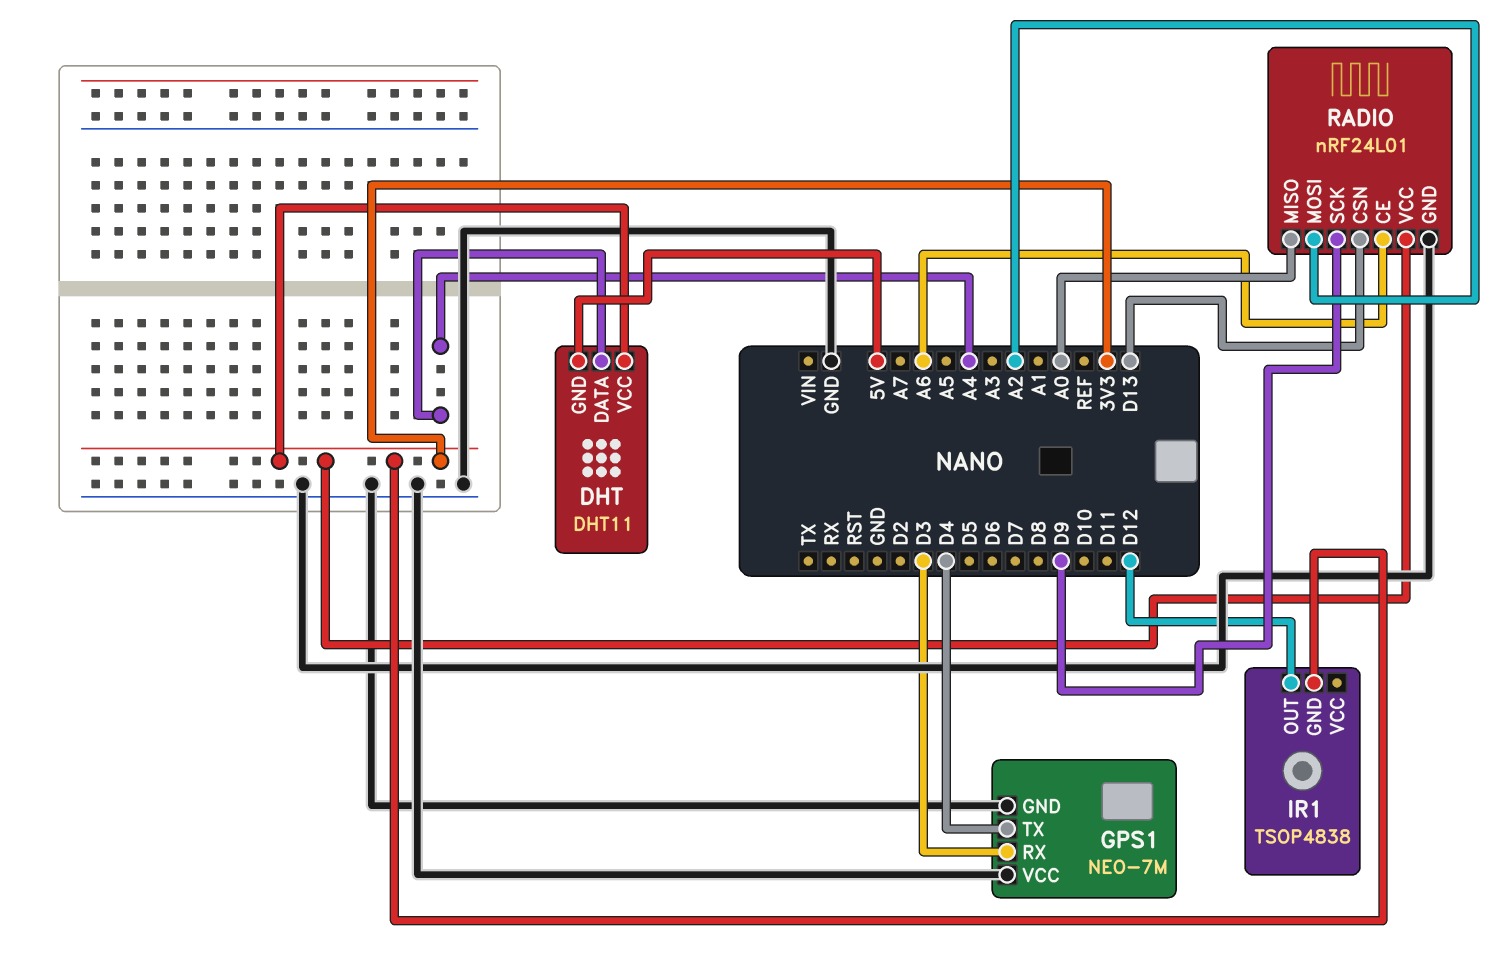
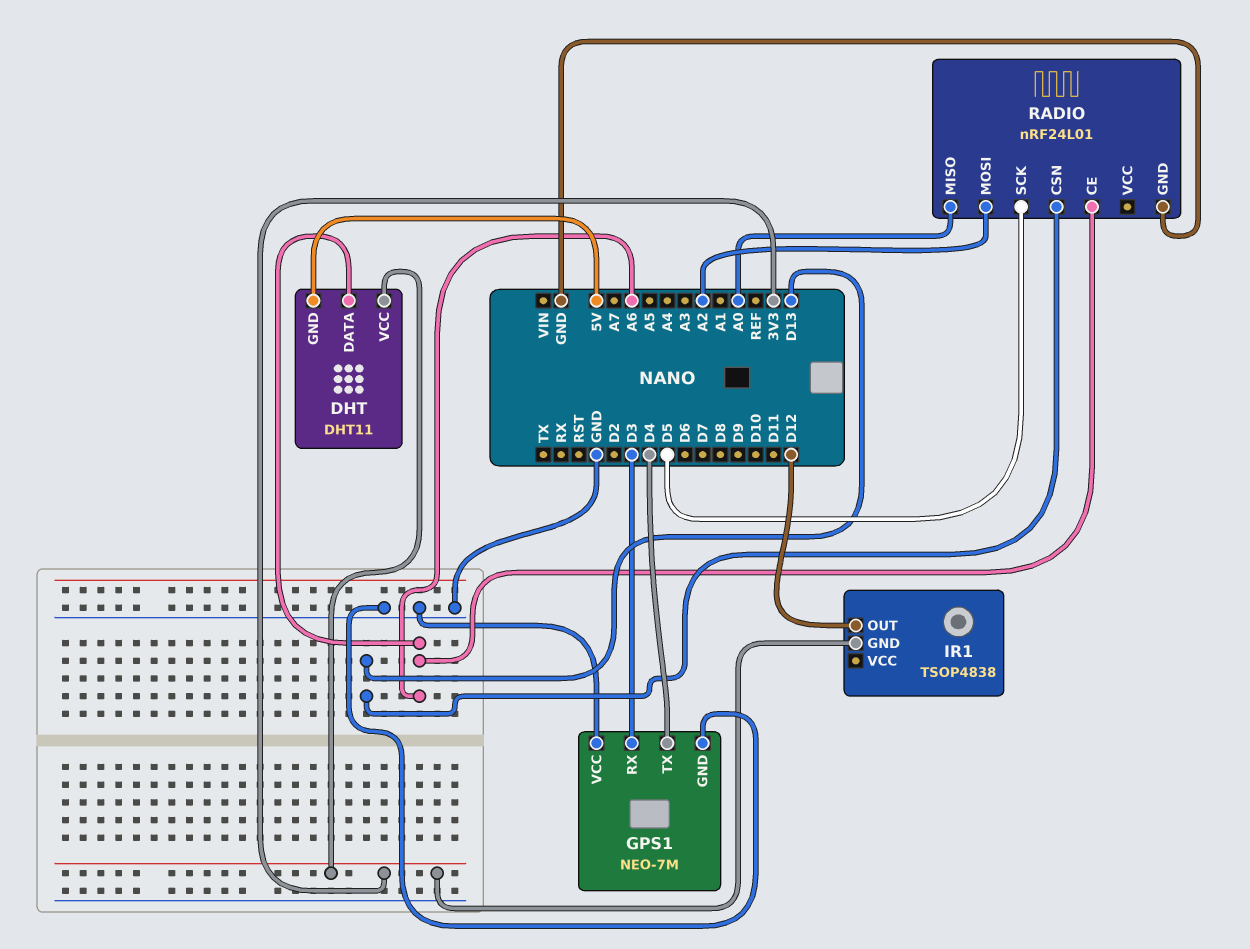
DHT pin DATA: A4 -> A6
RADIO pin SCK: D9 -> D5
RADIO pin VCC: 3V3 -> none

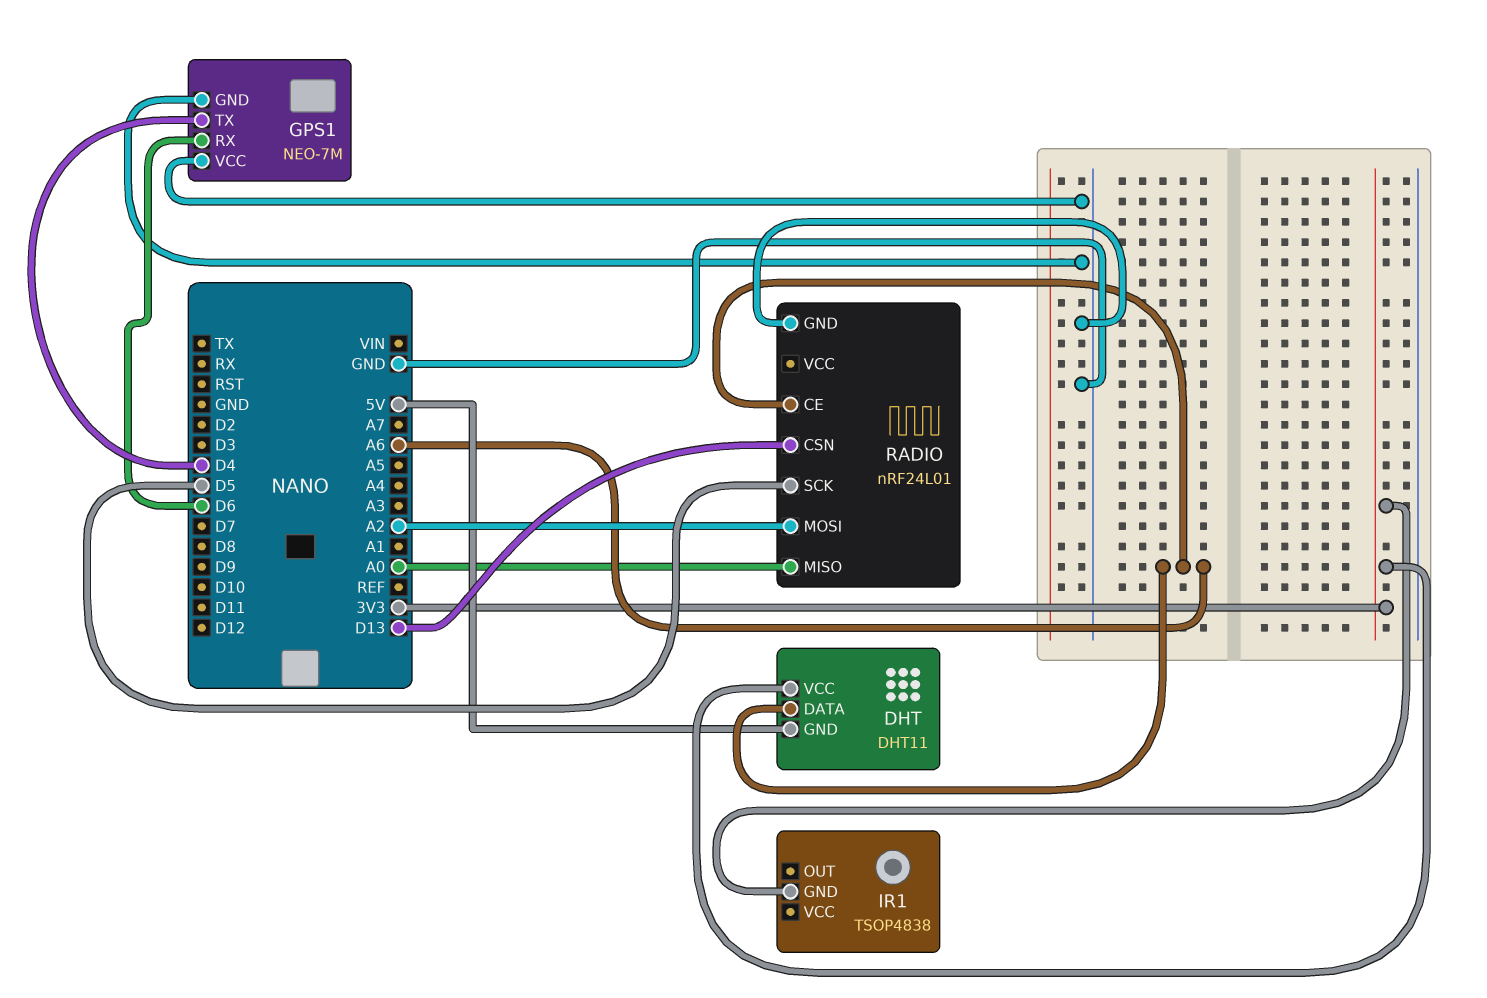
GPS1 pin RX: D3 -> D6
IR1 pin OUT: D12 -> none

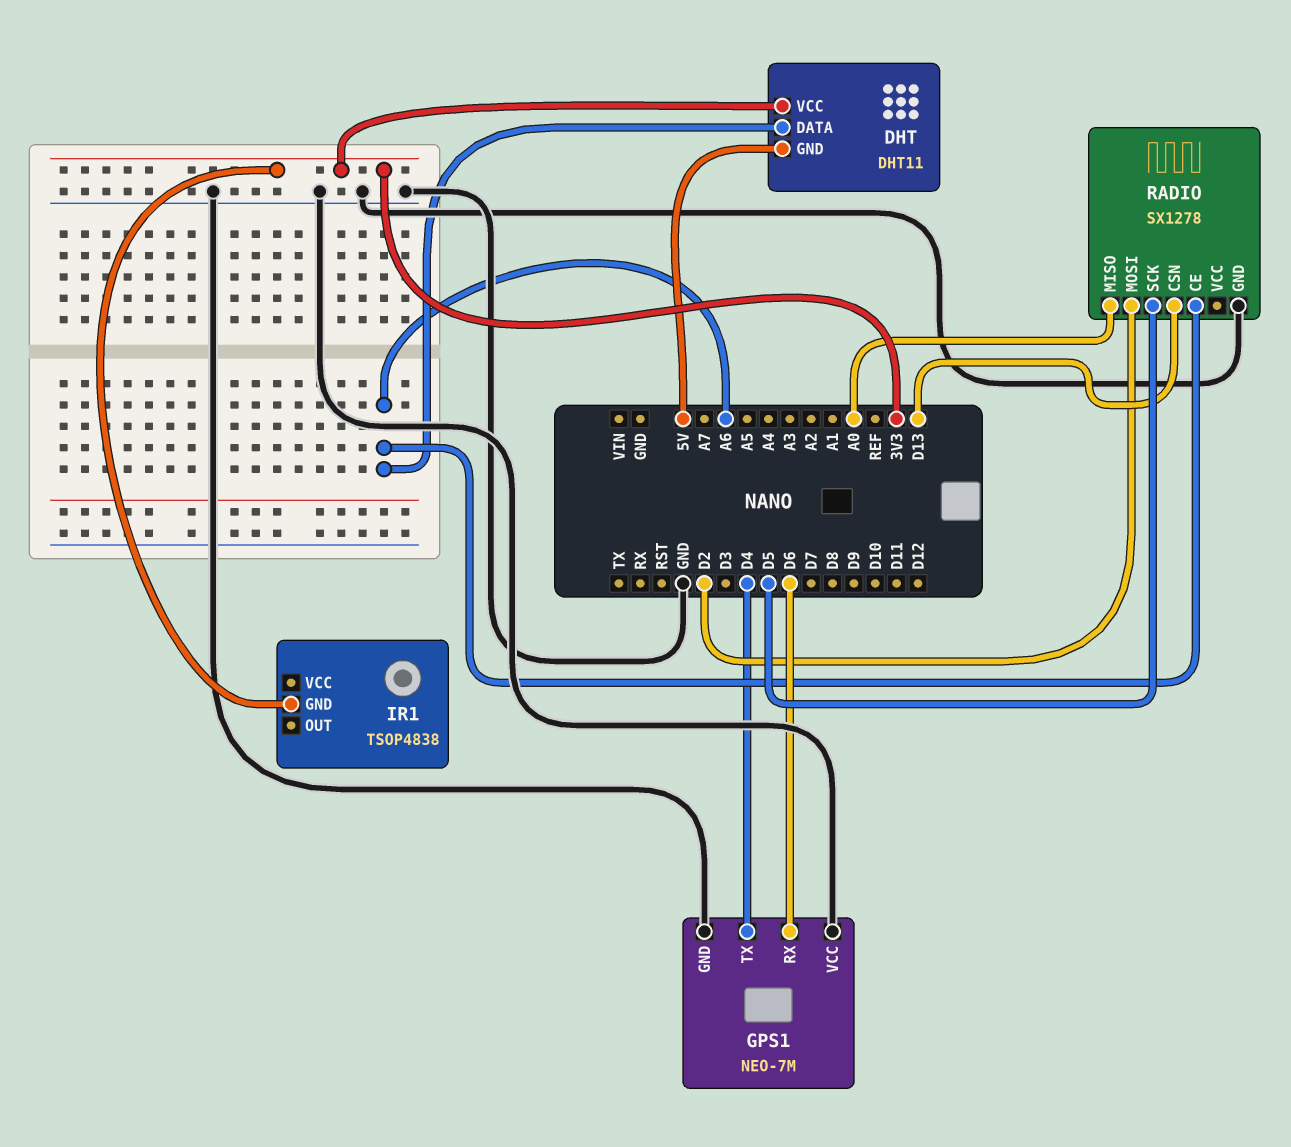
RADIO: nRF24L01 -> SX1278
RADIO pin MOSI: A2 -> D2

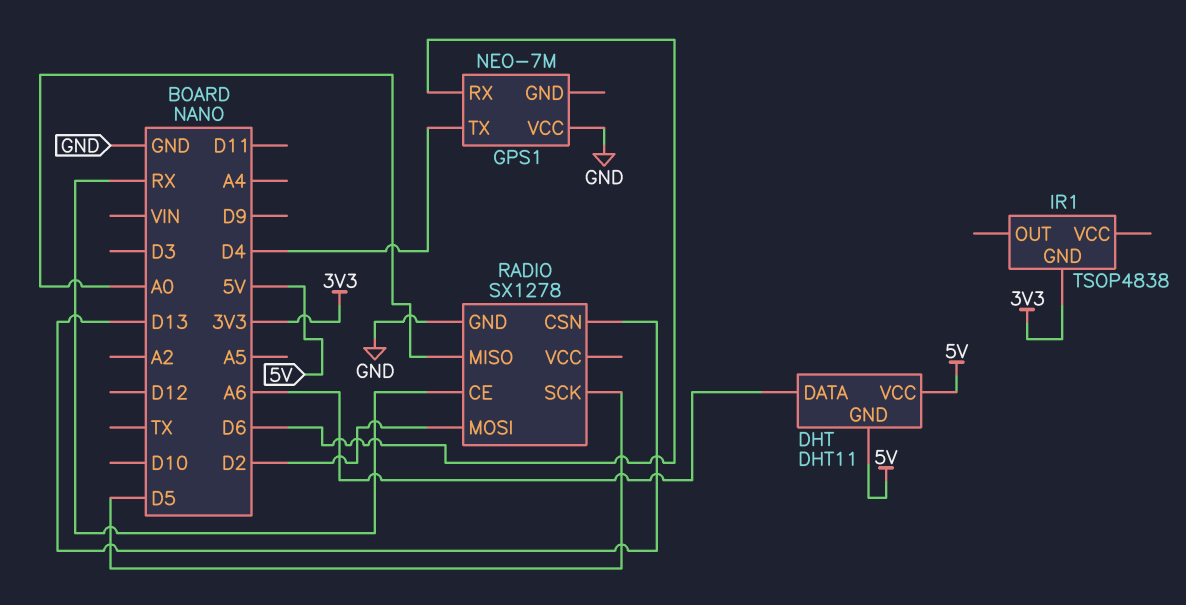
DHT pin VCC: 3V3 -> 5V
GPS1 pin GND: GND -> none
RADIO pin CE: A6 -> RX

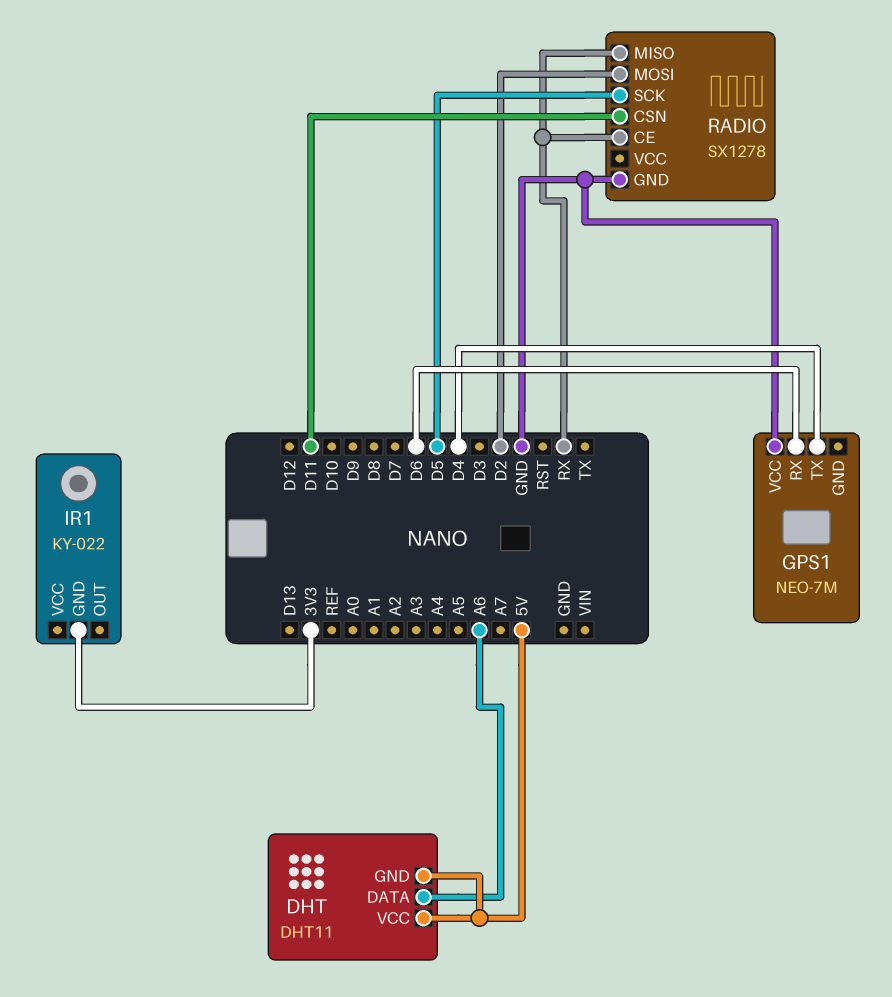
IR1: TSOP4838 -> KY-022
RADIO pin CSN: D13 -> D11
RADIO pin MISO: A0 -> RX

